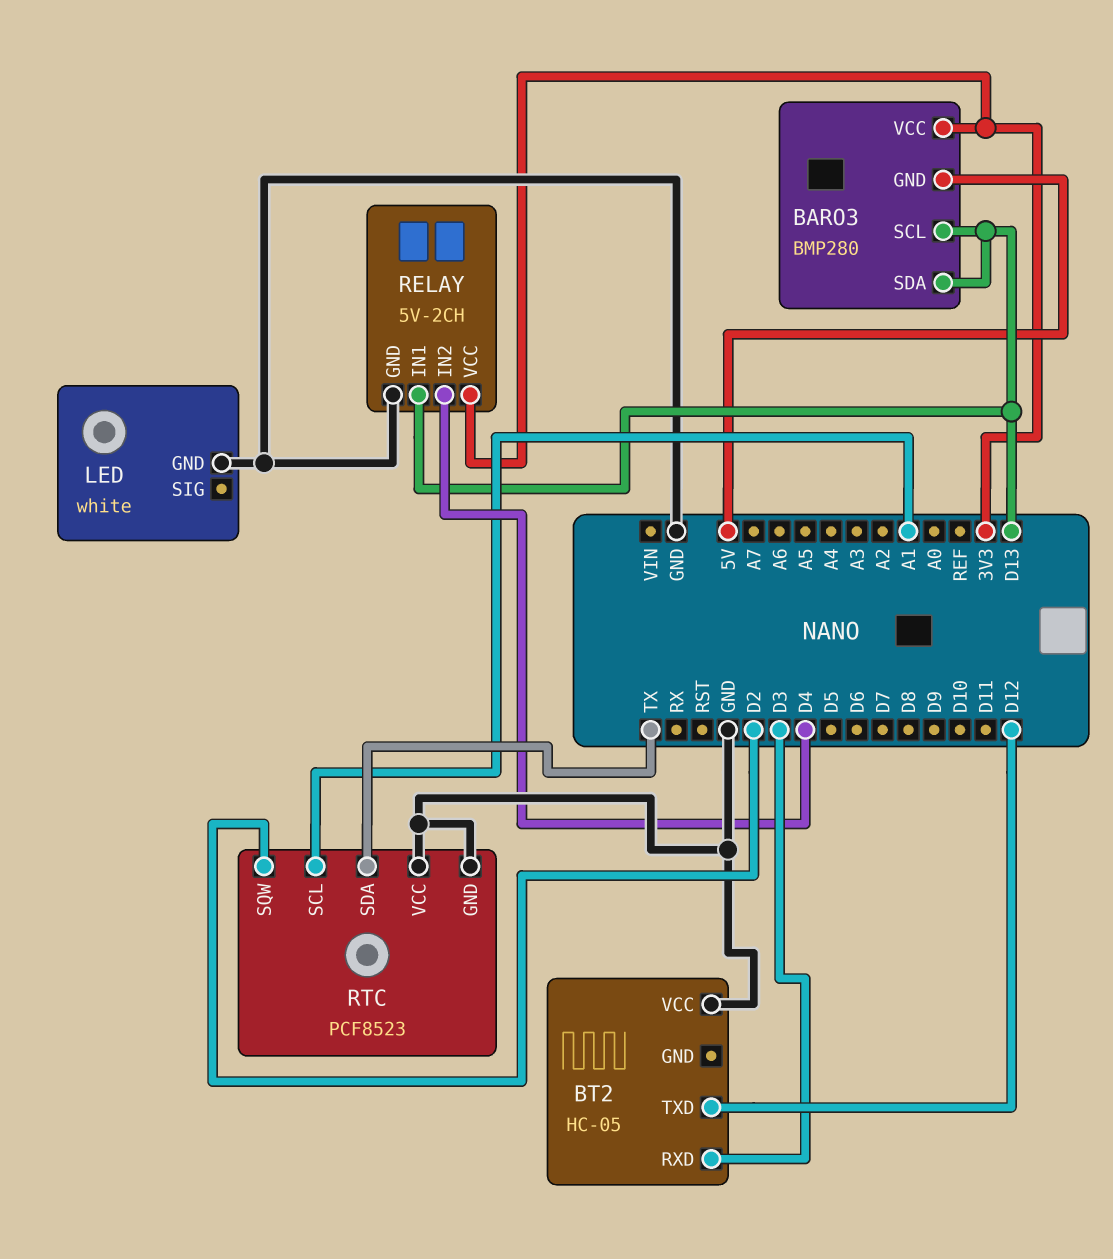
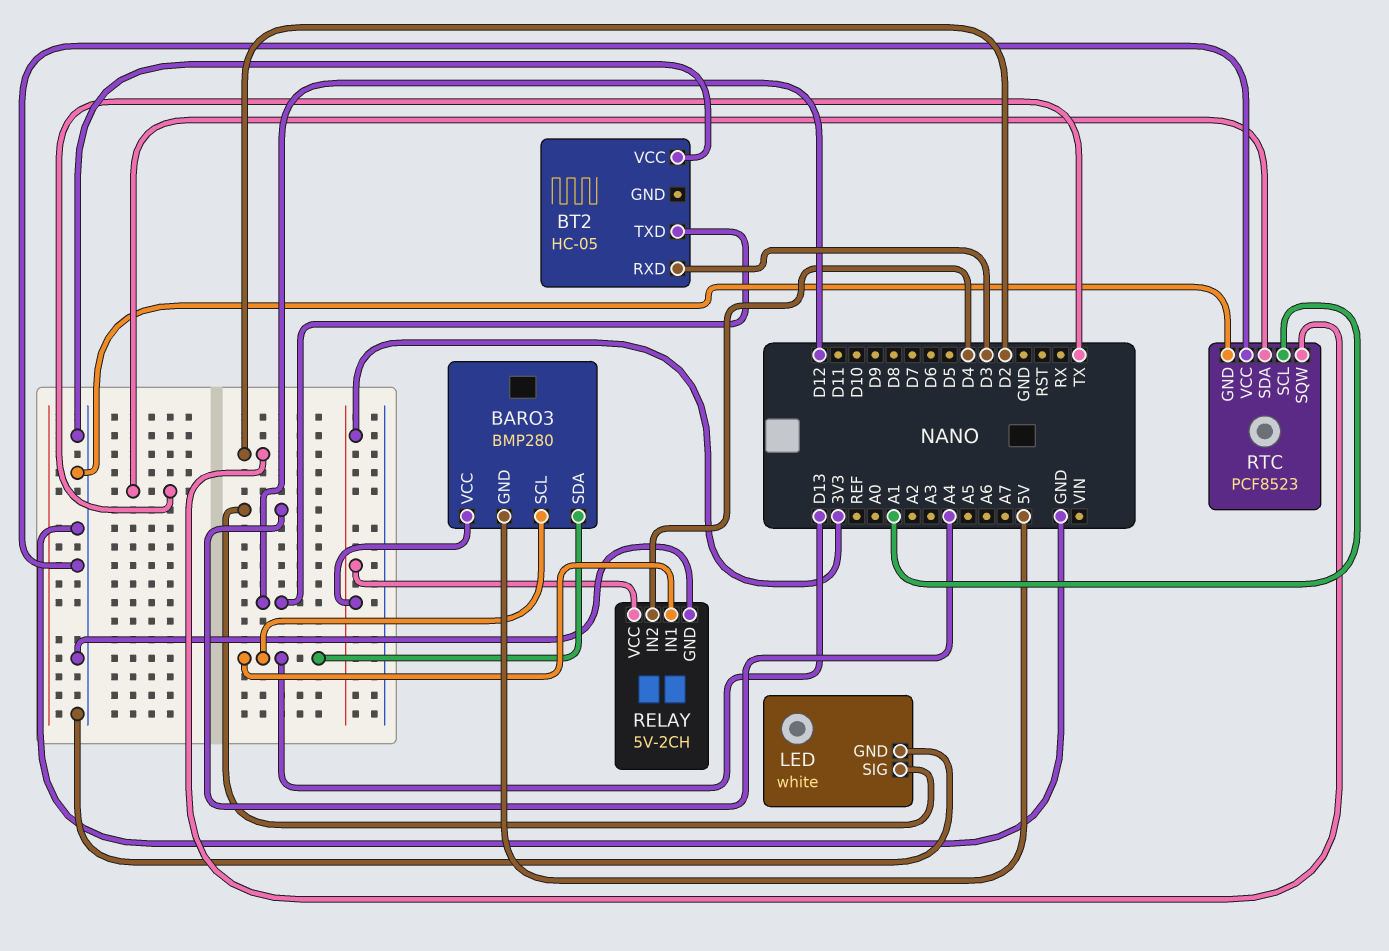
LED pin SIG: none -> A4

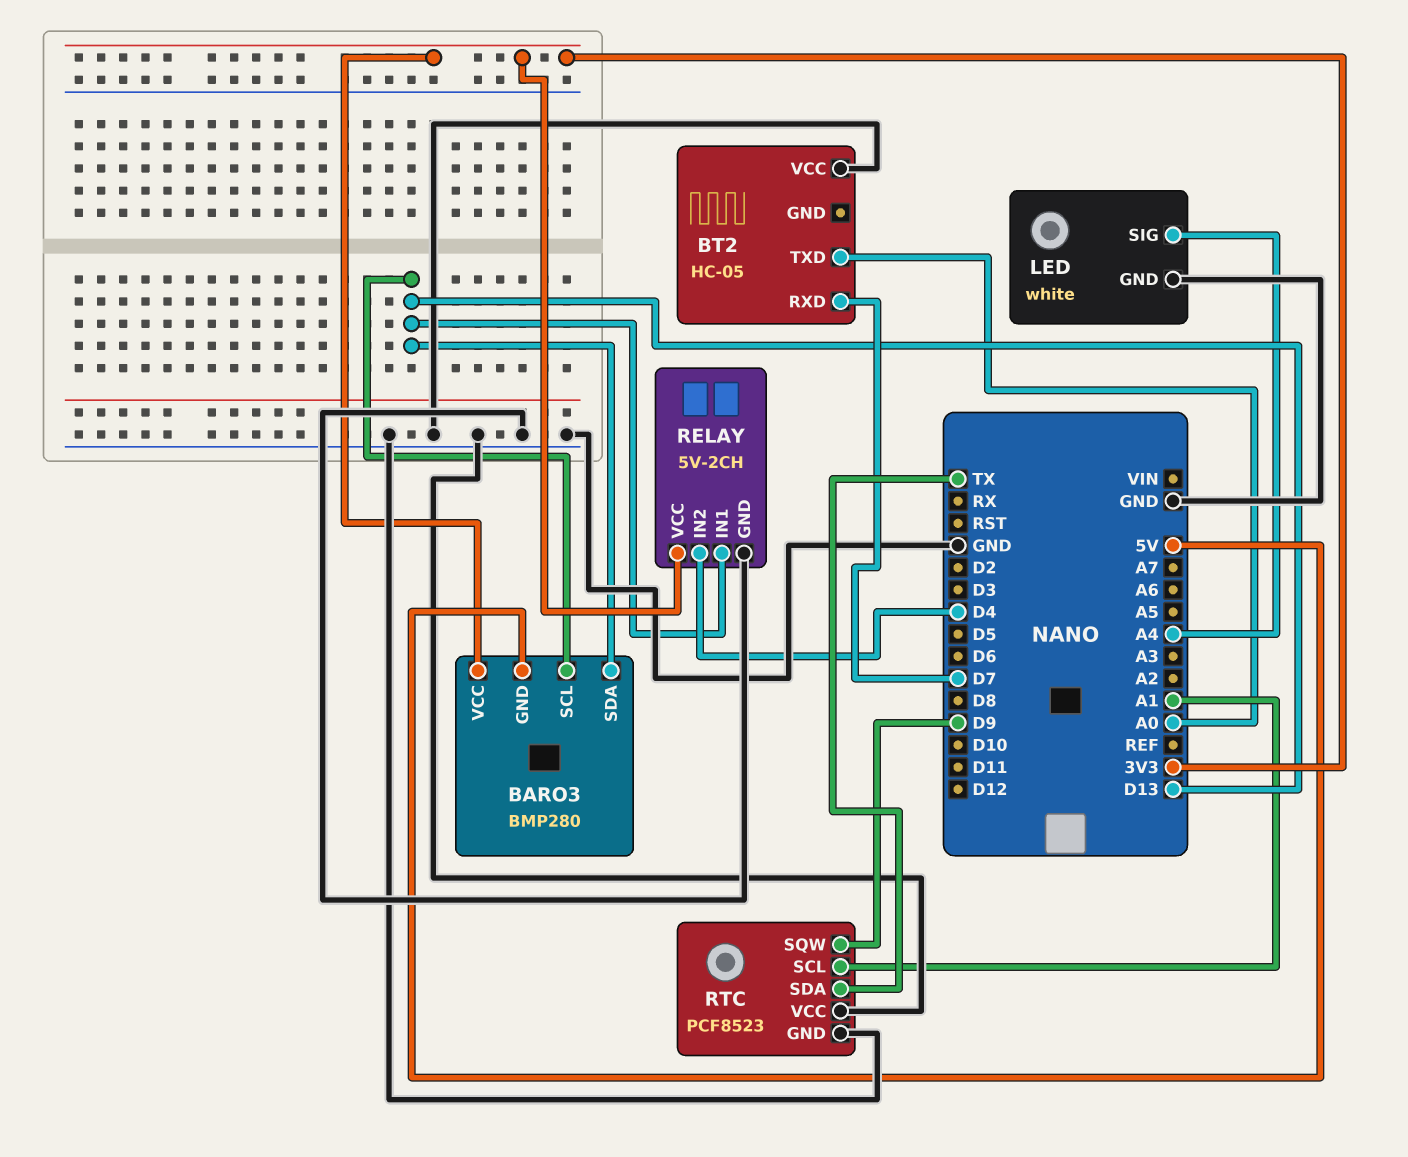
BT2 pin RXD: D3 -> D7
BT2 pin TXD: D12 -> A0
RTC pin SQW: D2 -> D9

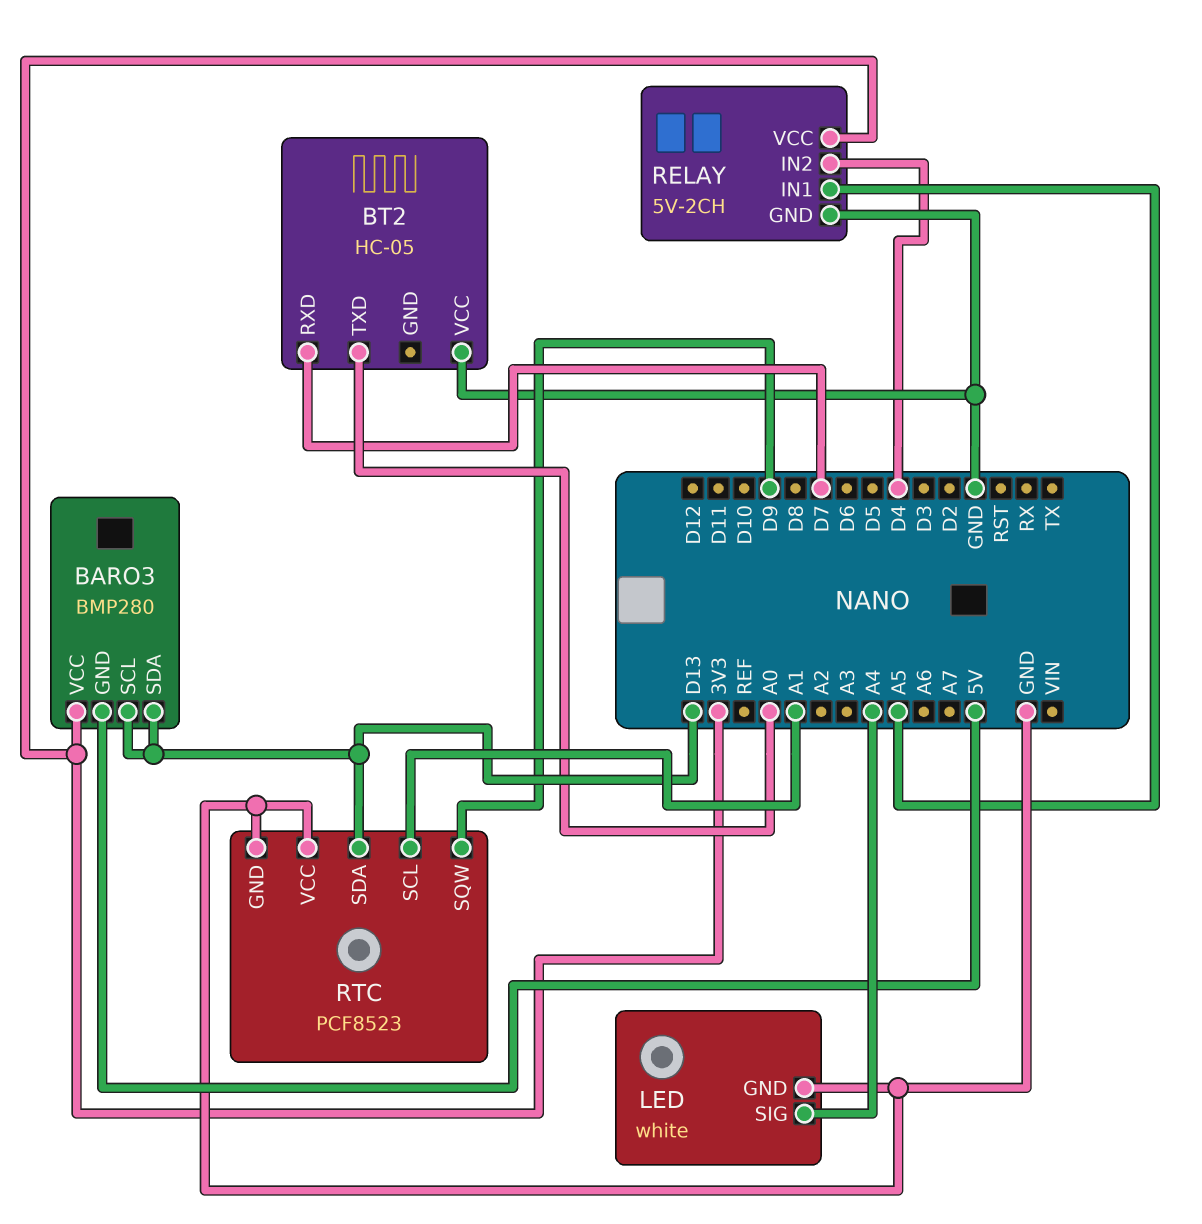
RELAY pin IN1: D13 -> A5
RTC pin SDA: TX -> D13

